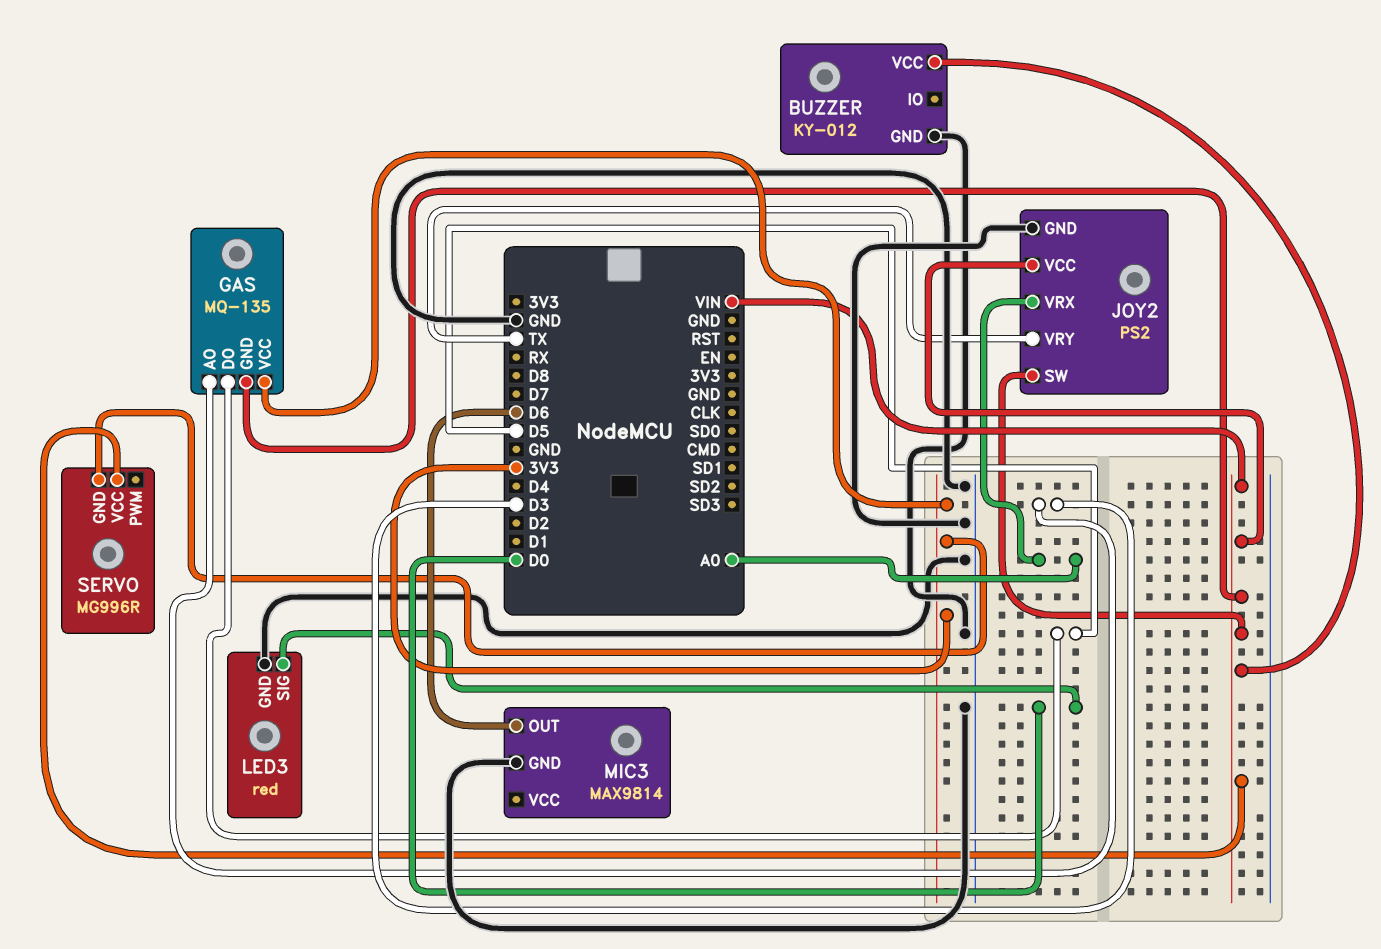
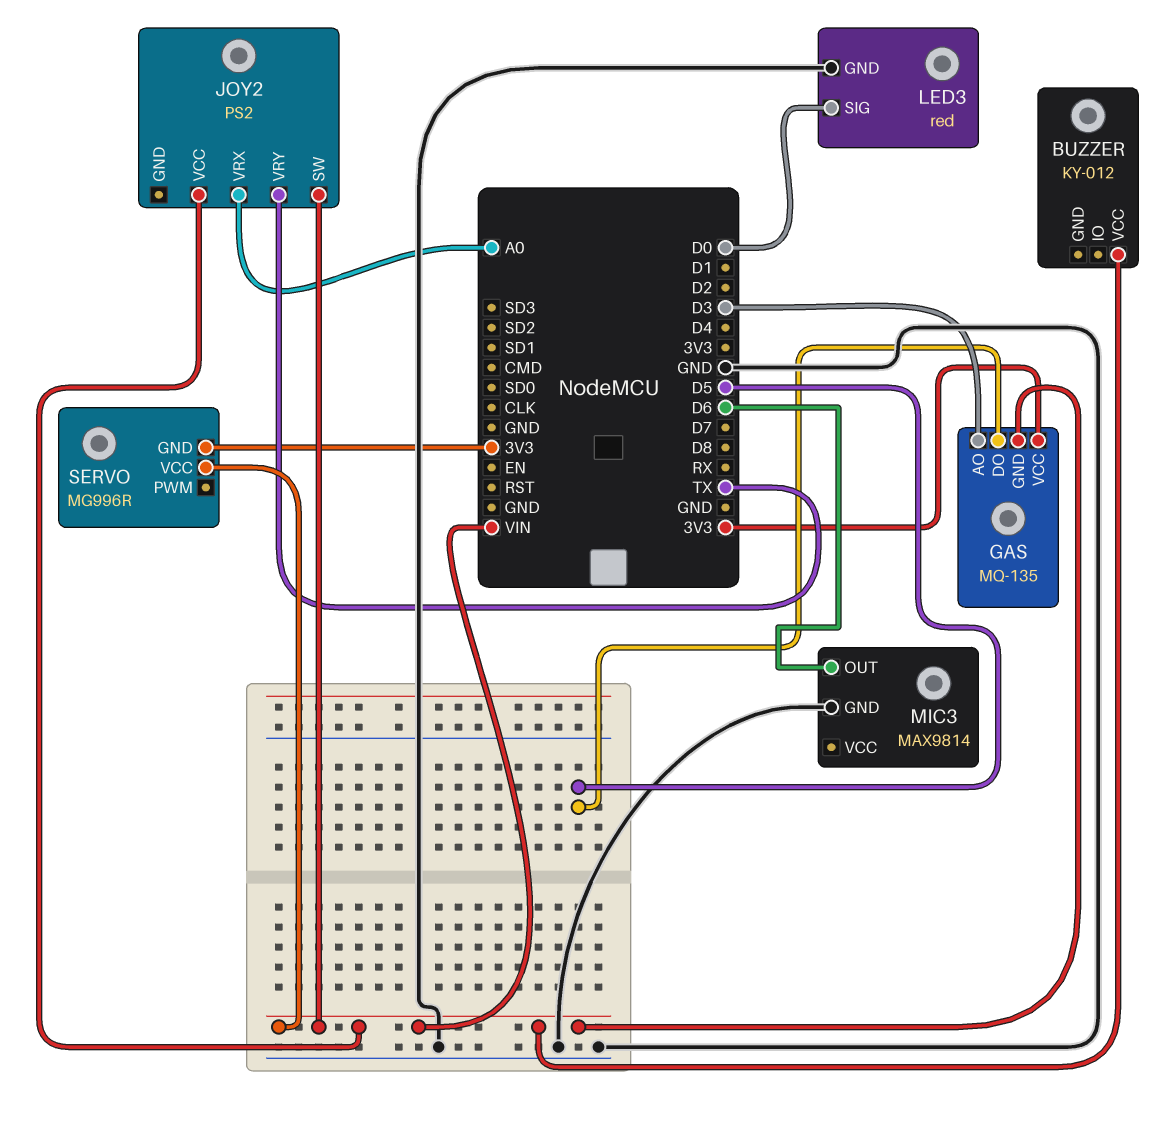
BUZZER pin GND: GND -> none
JOY2 pin GND: GND -> none

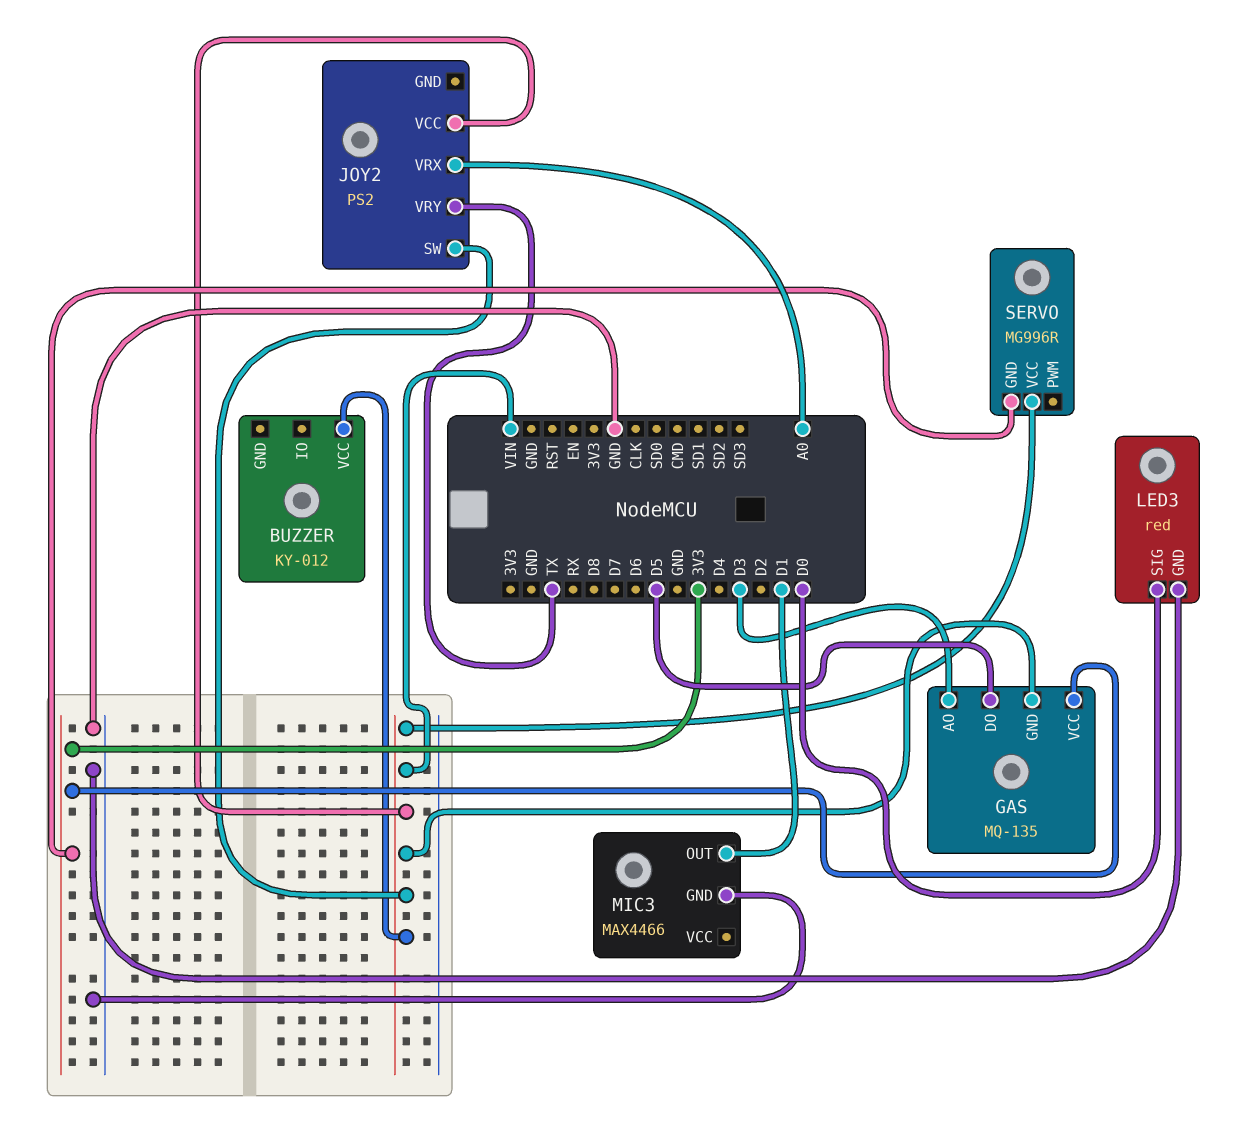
MIC3: MAX9814 -> MAX4466
MIC3 pin OUT: D6 -> D1

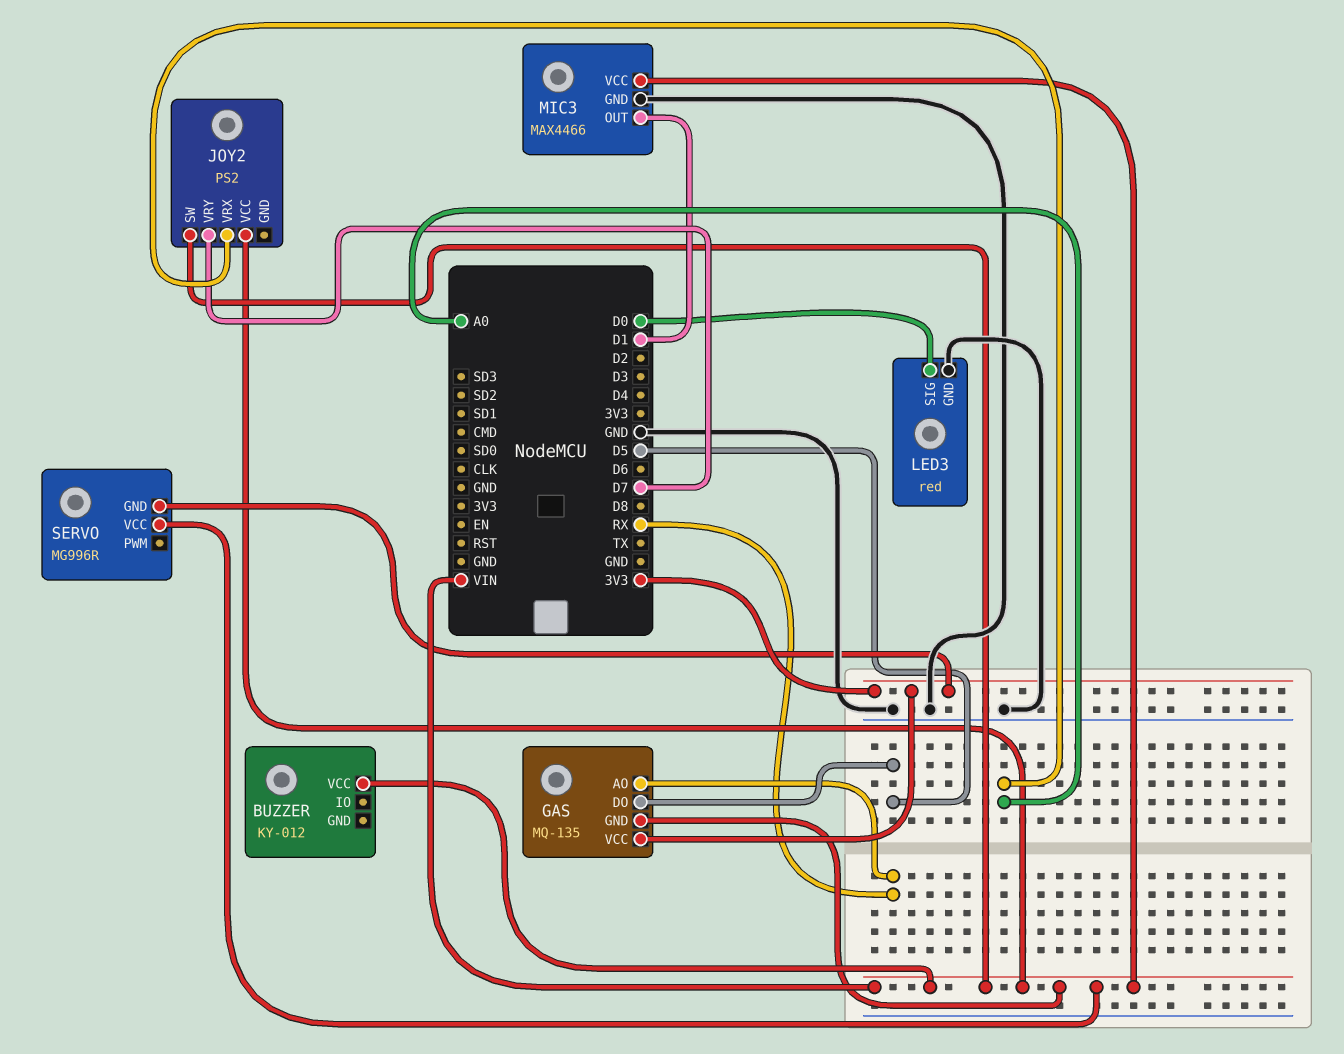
GAS pin AO: D3 -> RX
JOY2 pin VRY: TX -> D7
MIC3 pin VCC: none -> VIN

